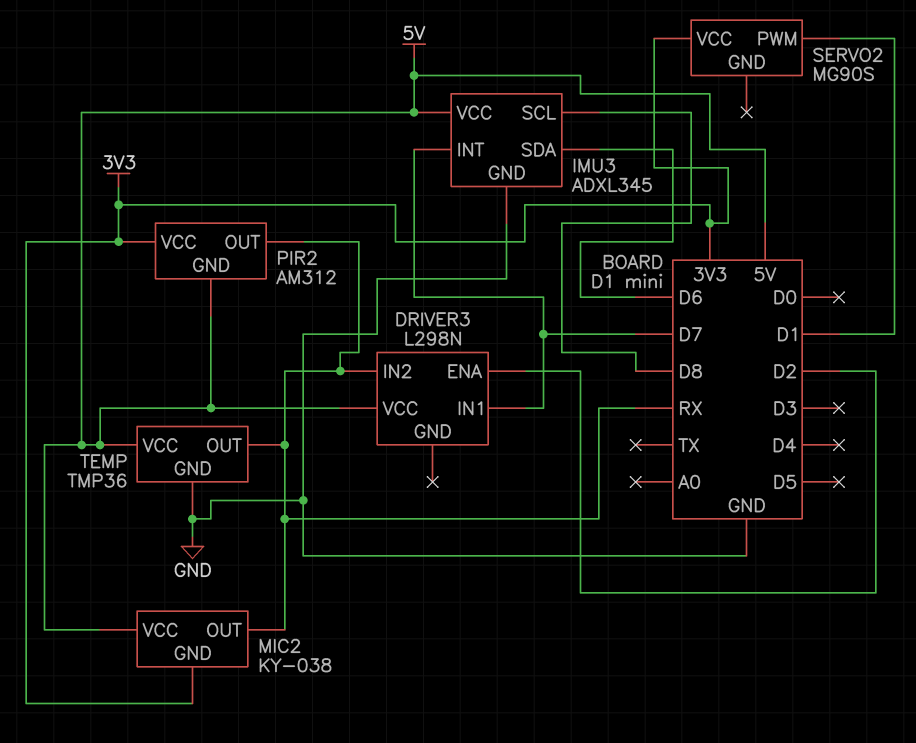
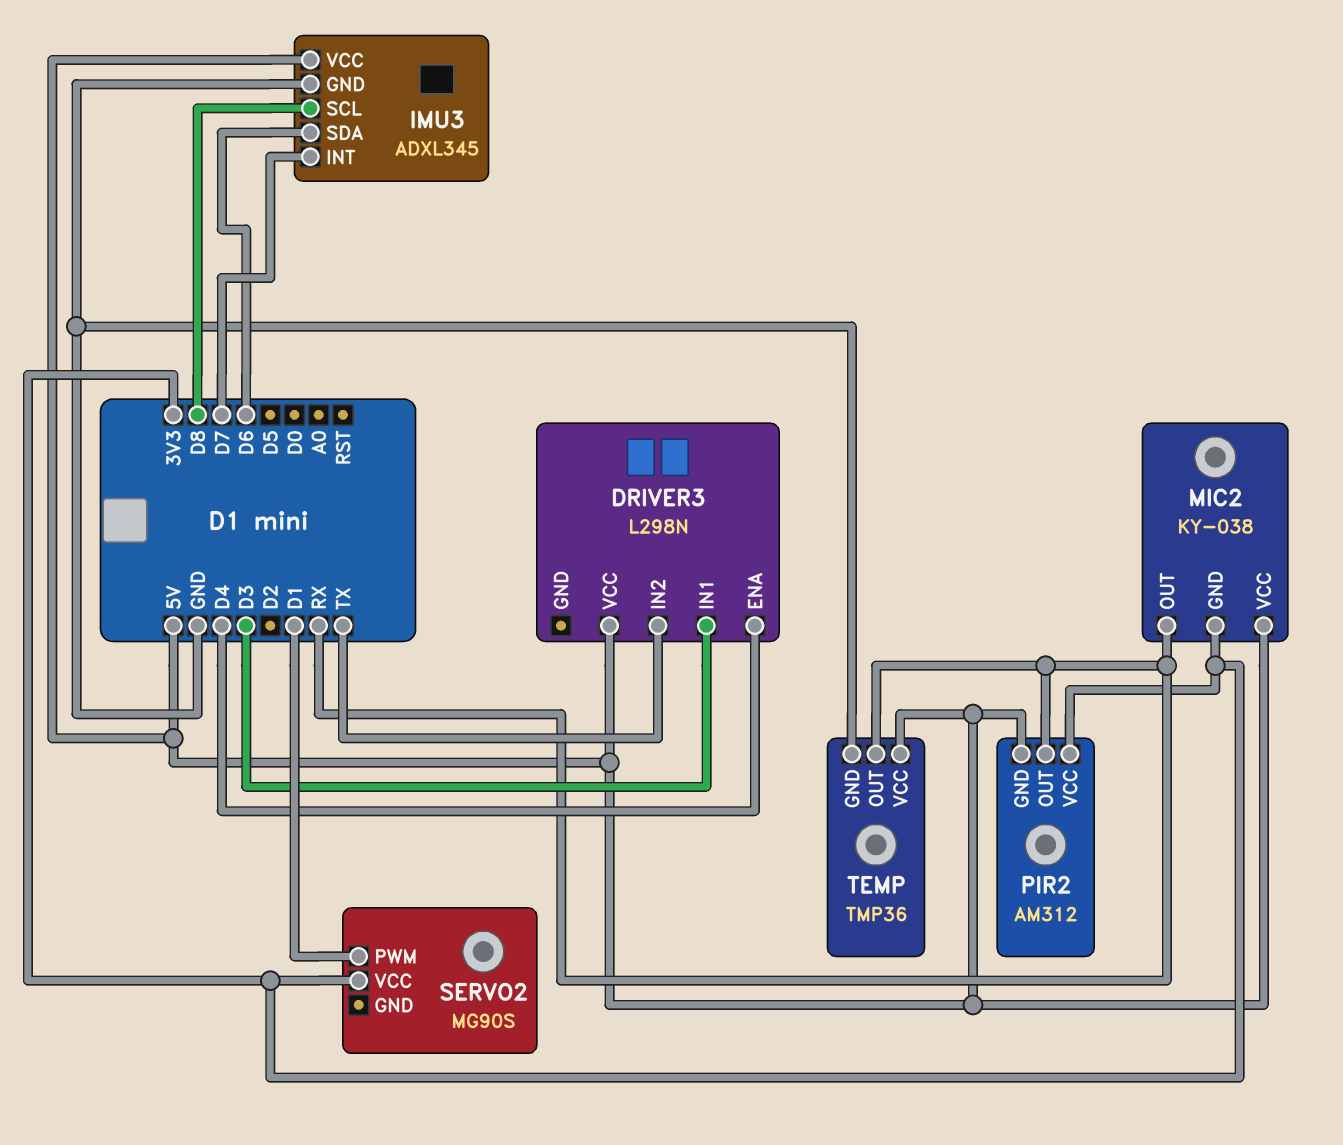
DRIVER3 pin ENA: D2 -> D4
DRIVER3 pin IN1: D7 -> D3
DRIVER3 pin IN2: RX -> TX

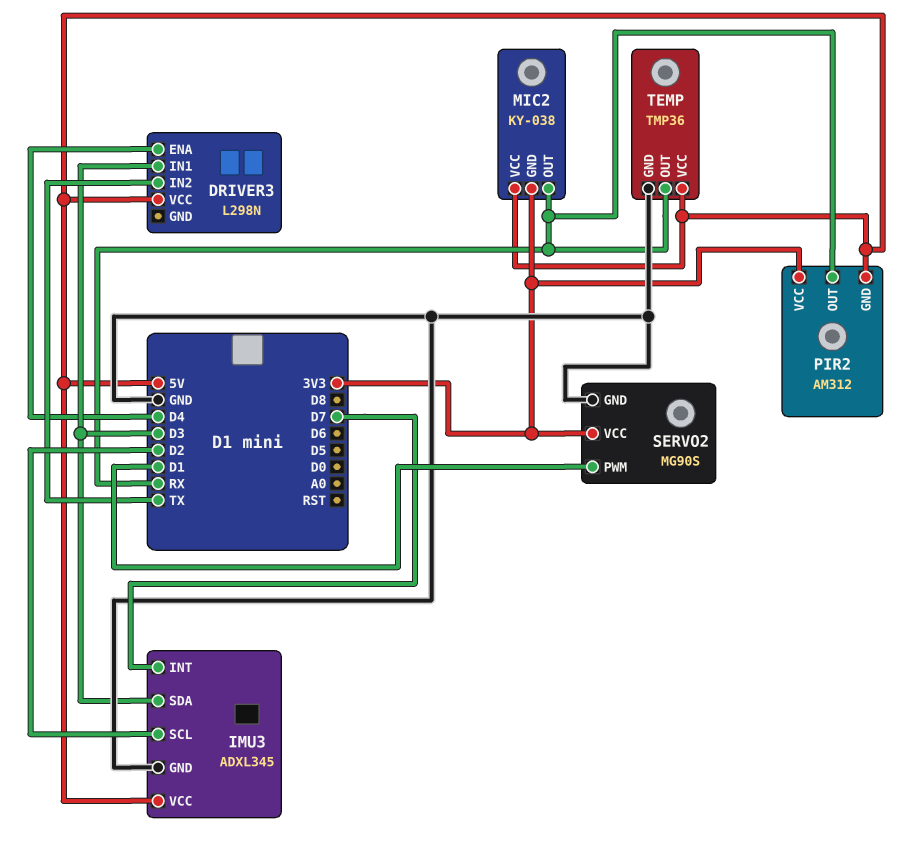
IMU3 pin SCL: D8 -> D2
IMU3 pin SDA: D6 -> D3
SERVO2 pin GND: none -> GND

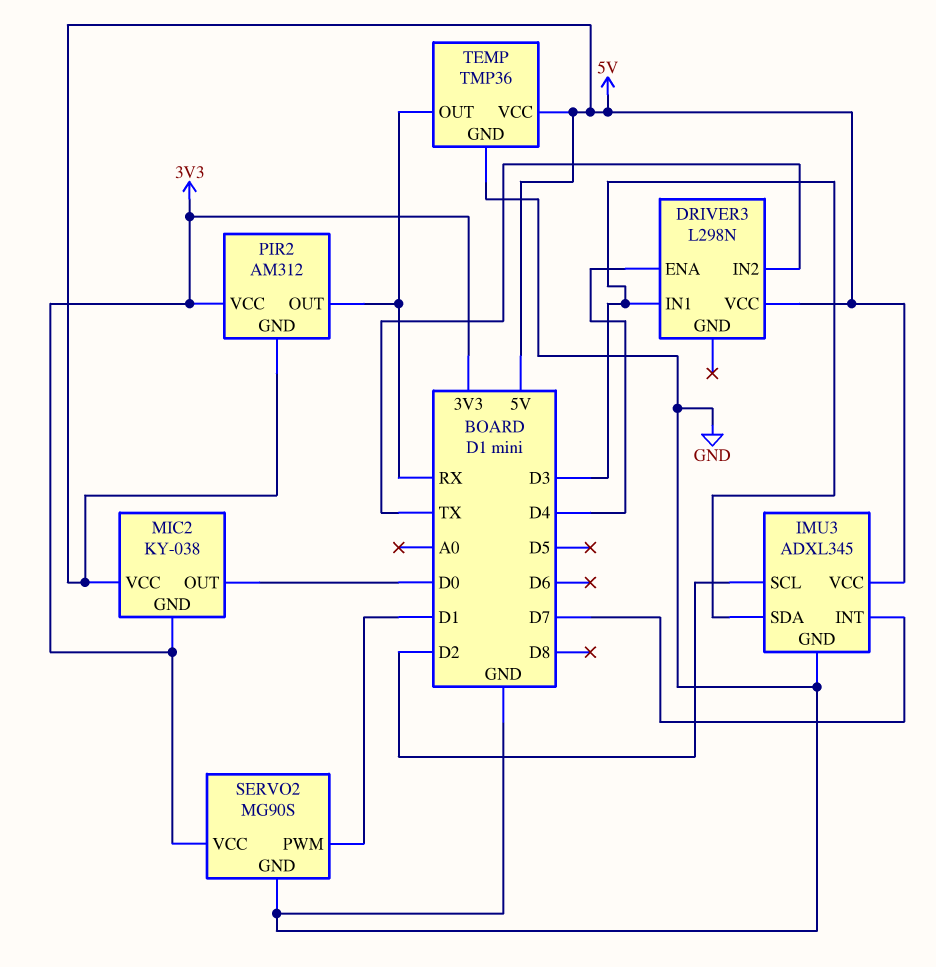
MIC2 pin OUT: RX -> D0

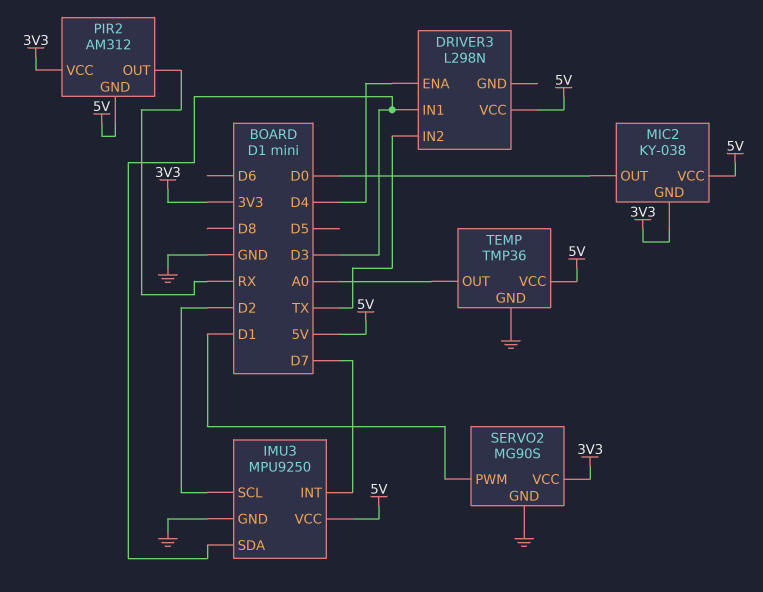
IMU3: ADXL345 -> MPU9250
TEMP pin OUT: RX -> A0

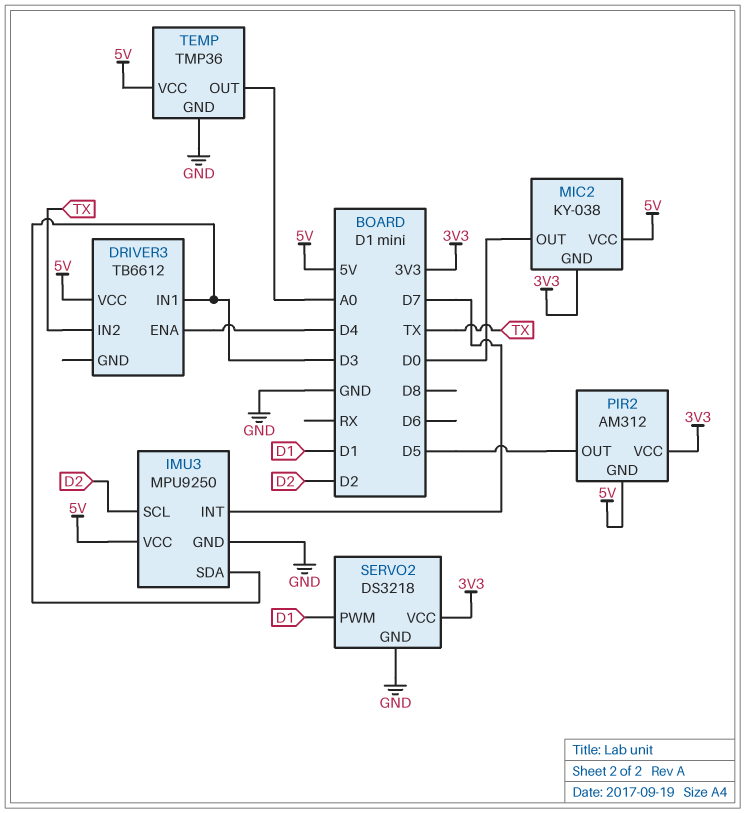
DRIVER3: L298N -> TB6612
PIR2 pin OUT: RX -> D5
SERVO2: MG90S -> DS3218

